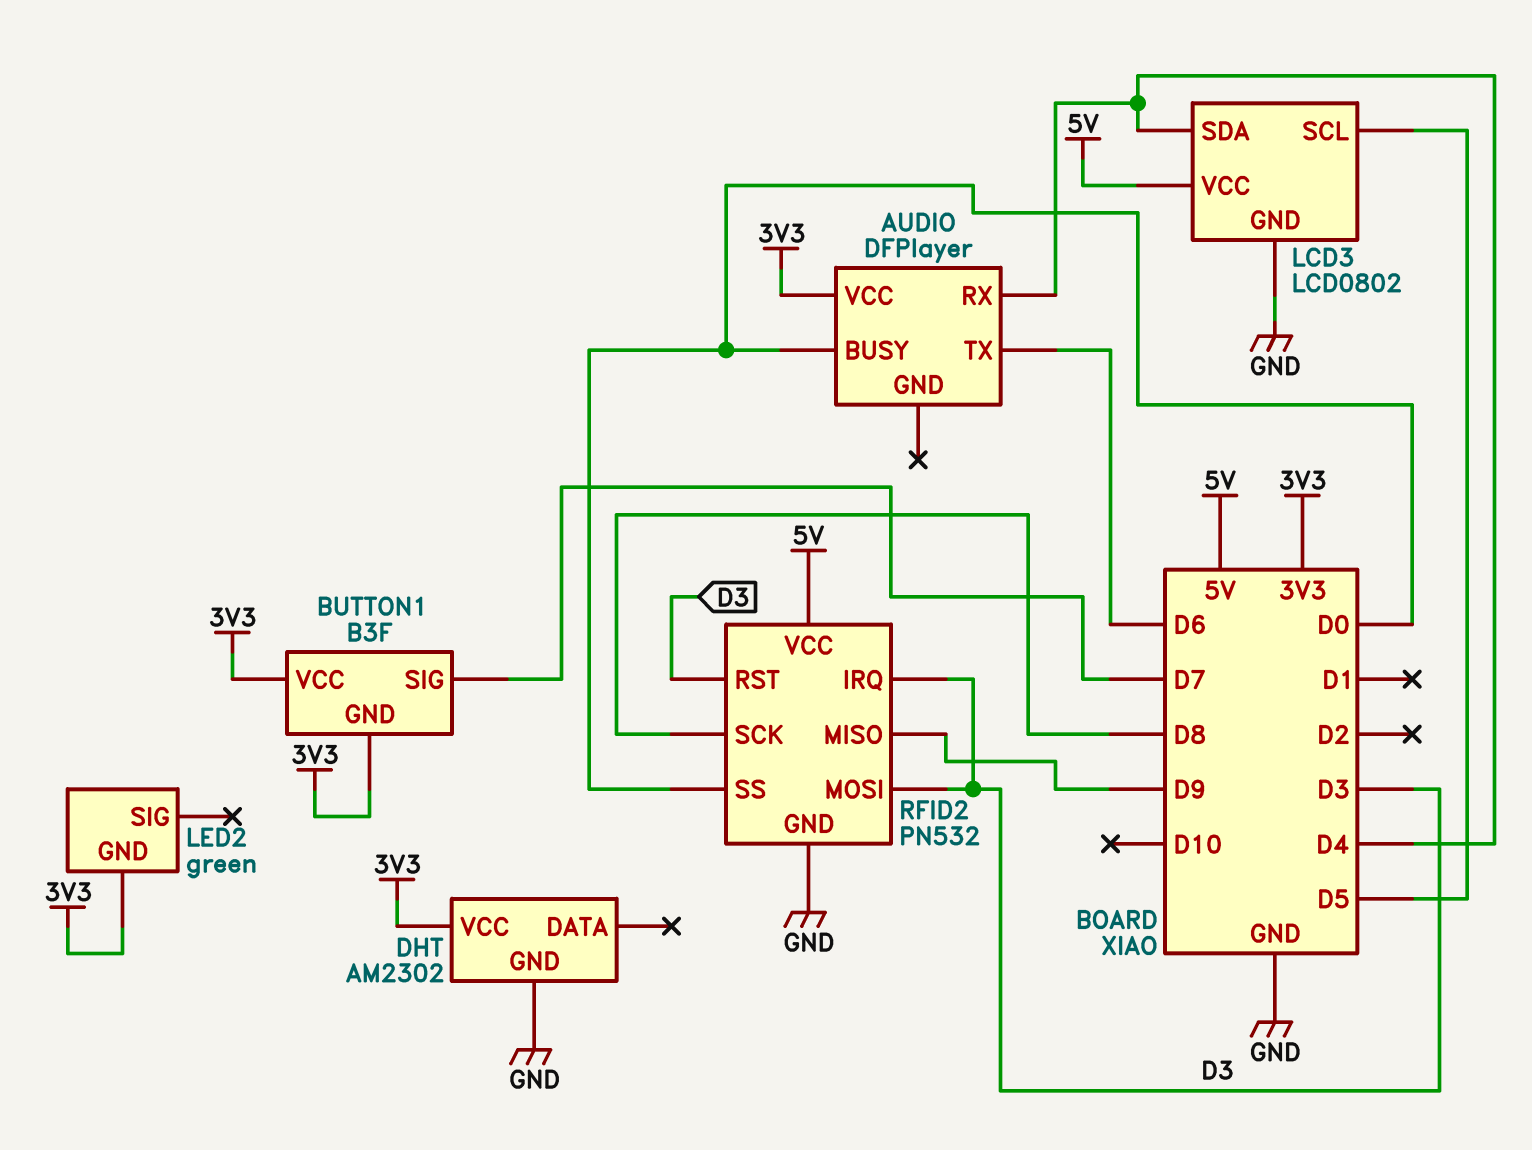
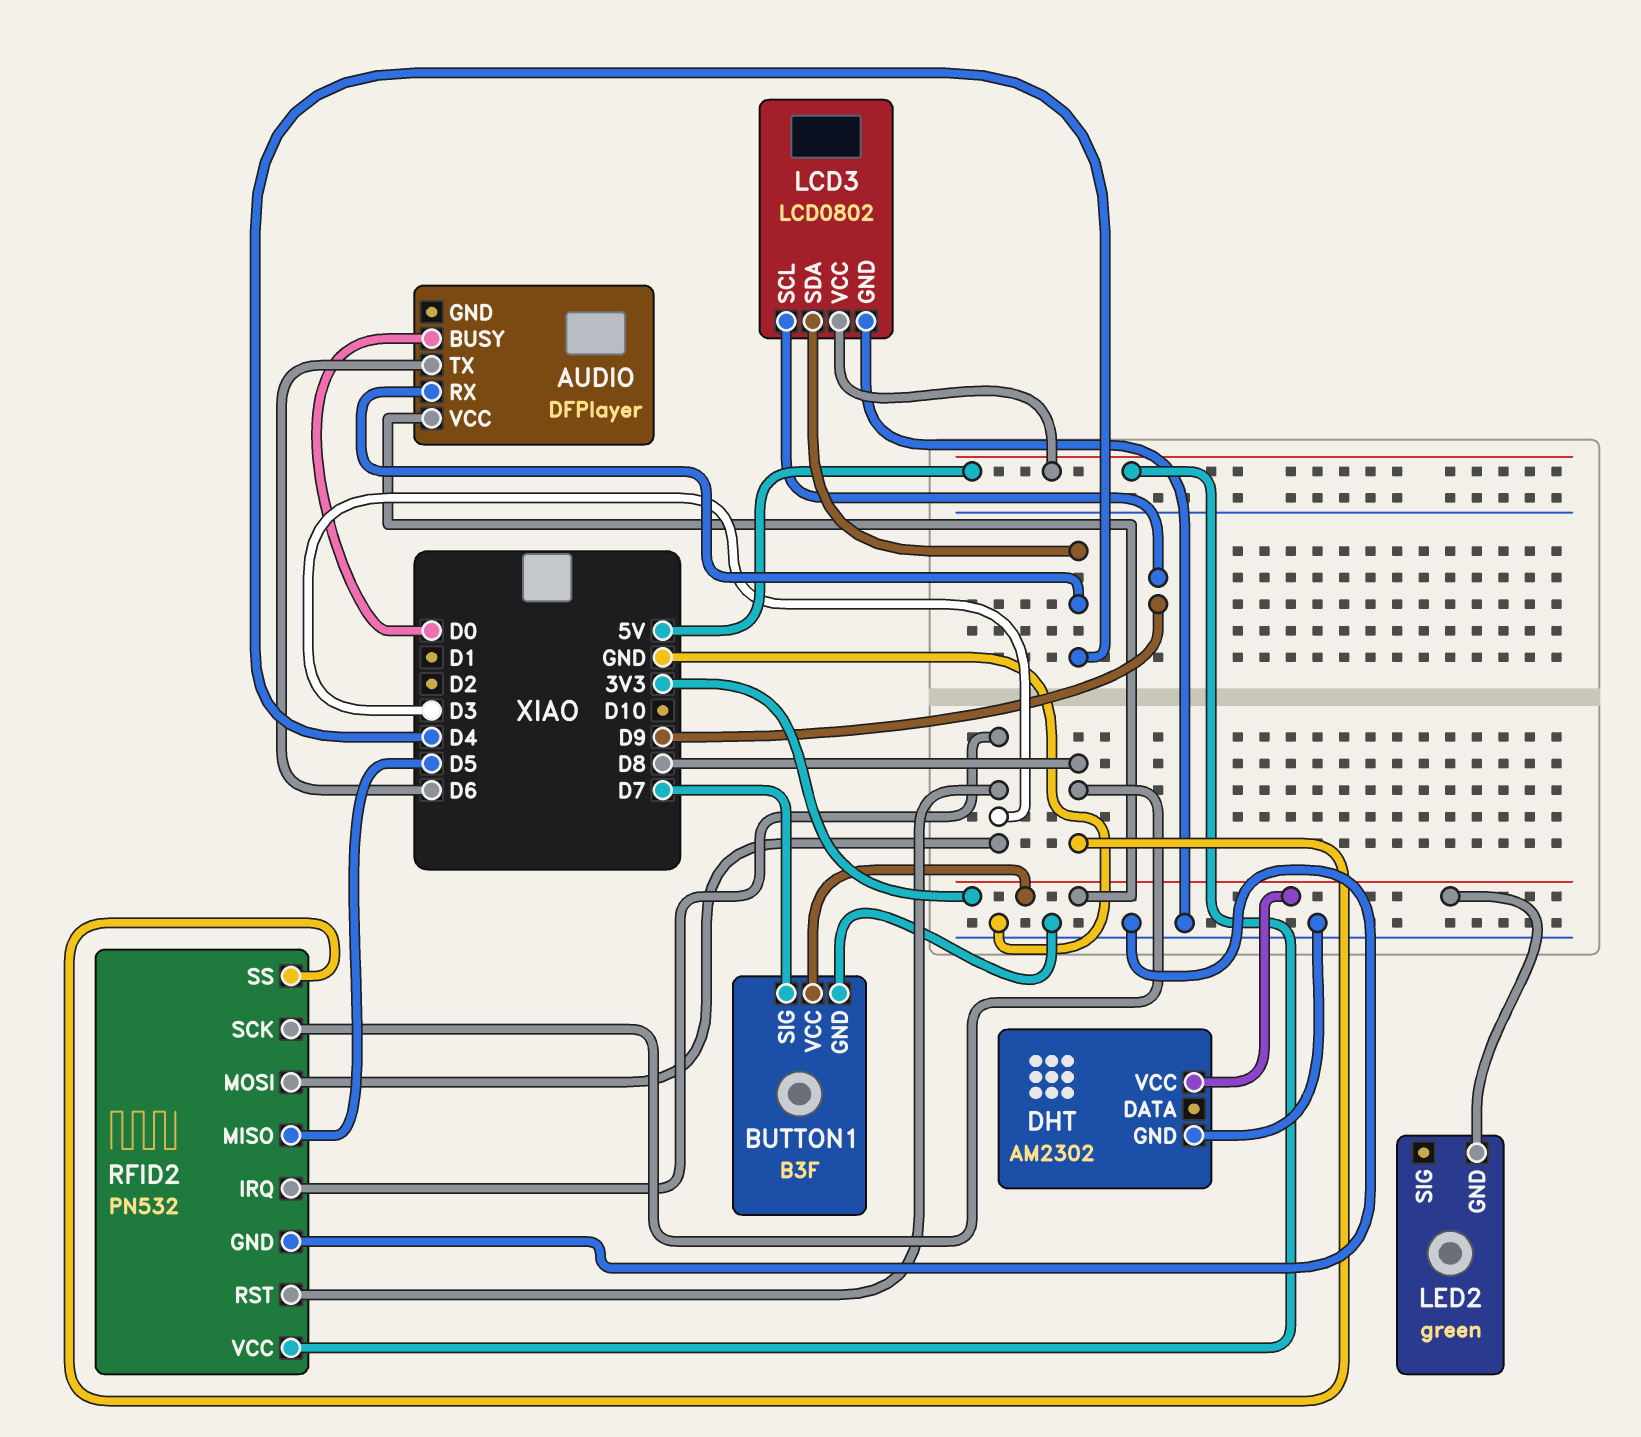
BUTTON1 pin GND: 3V3 -> GND
LCD3 pin SCL: D5 -> D9
RFID2 pin MISO: D9 -> D5
RFID2 pin SS: D0 -> D8

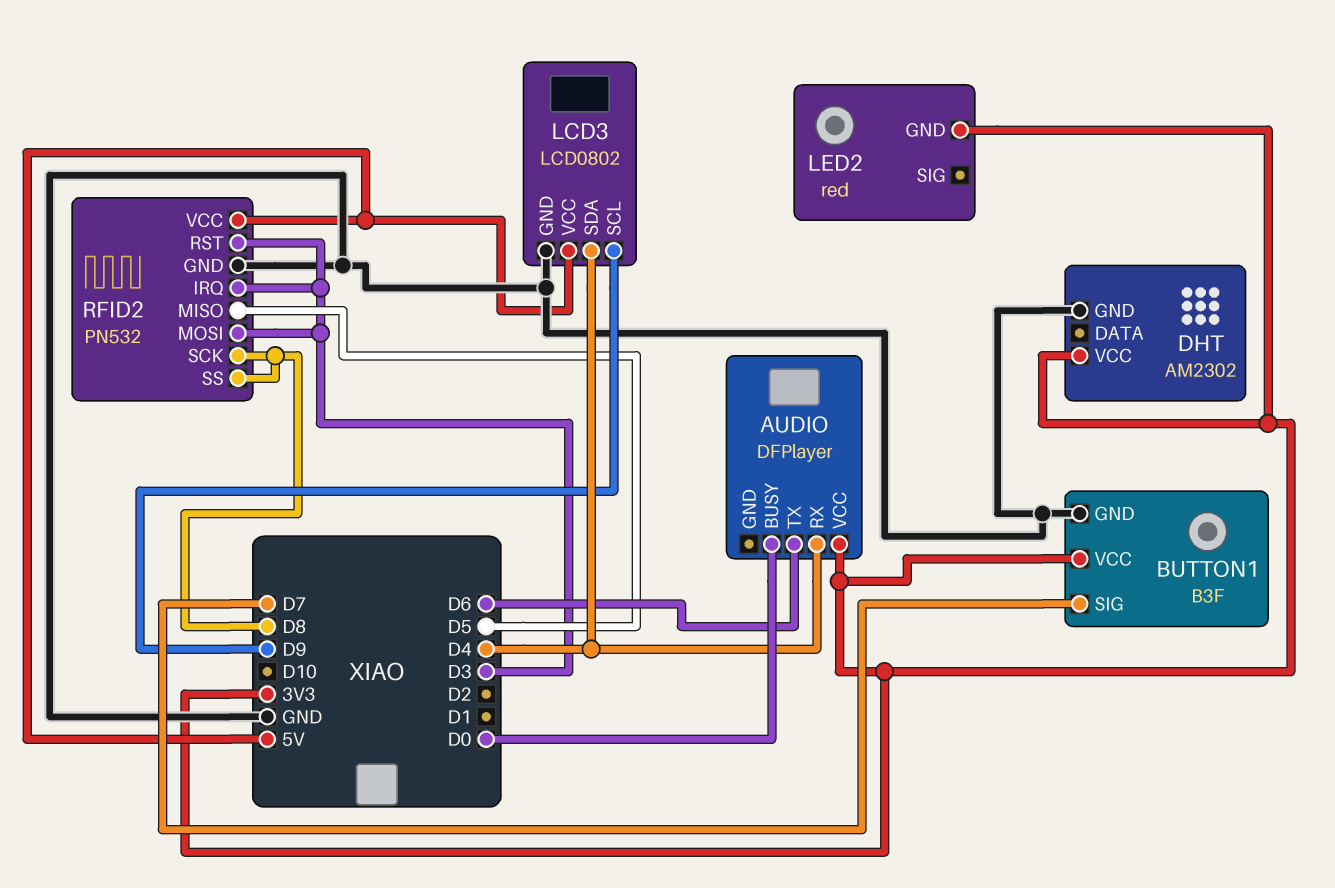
LED2: green -> red

